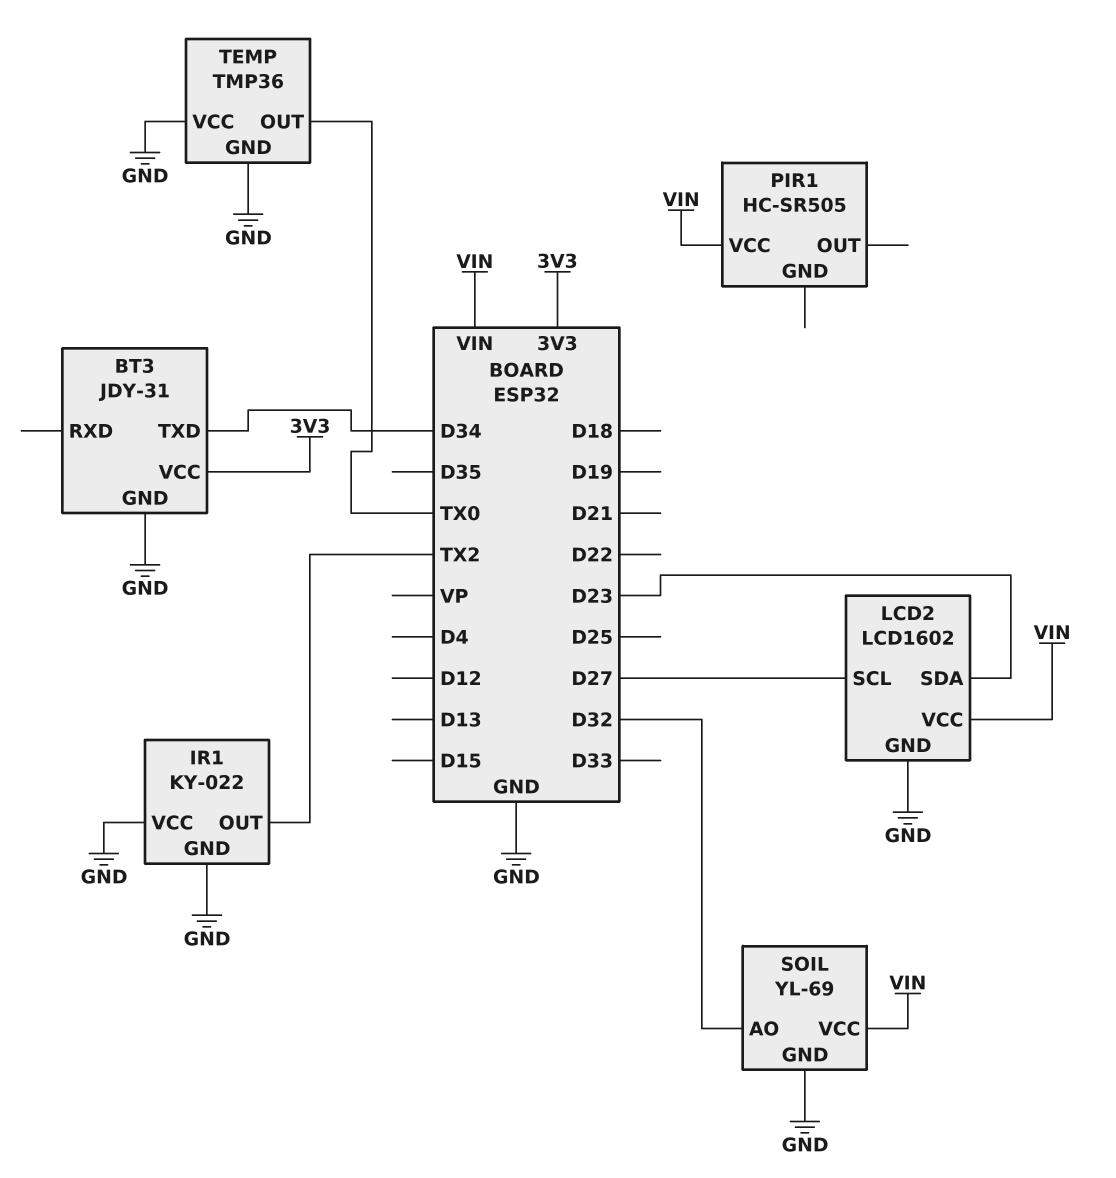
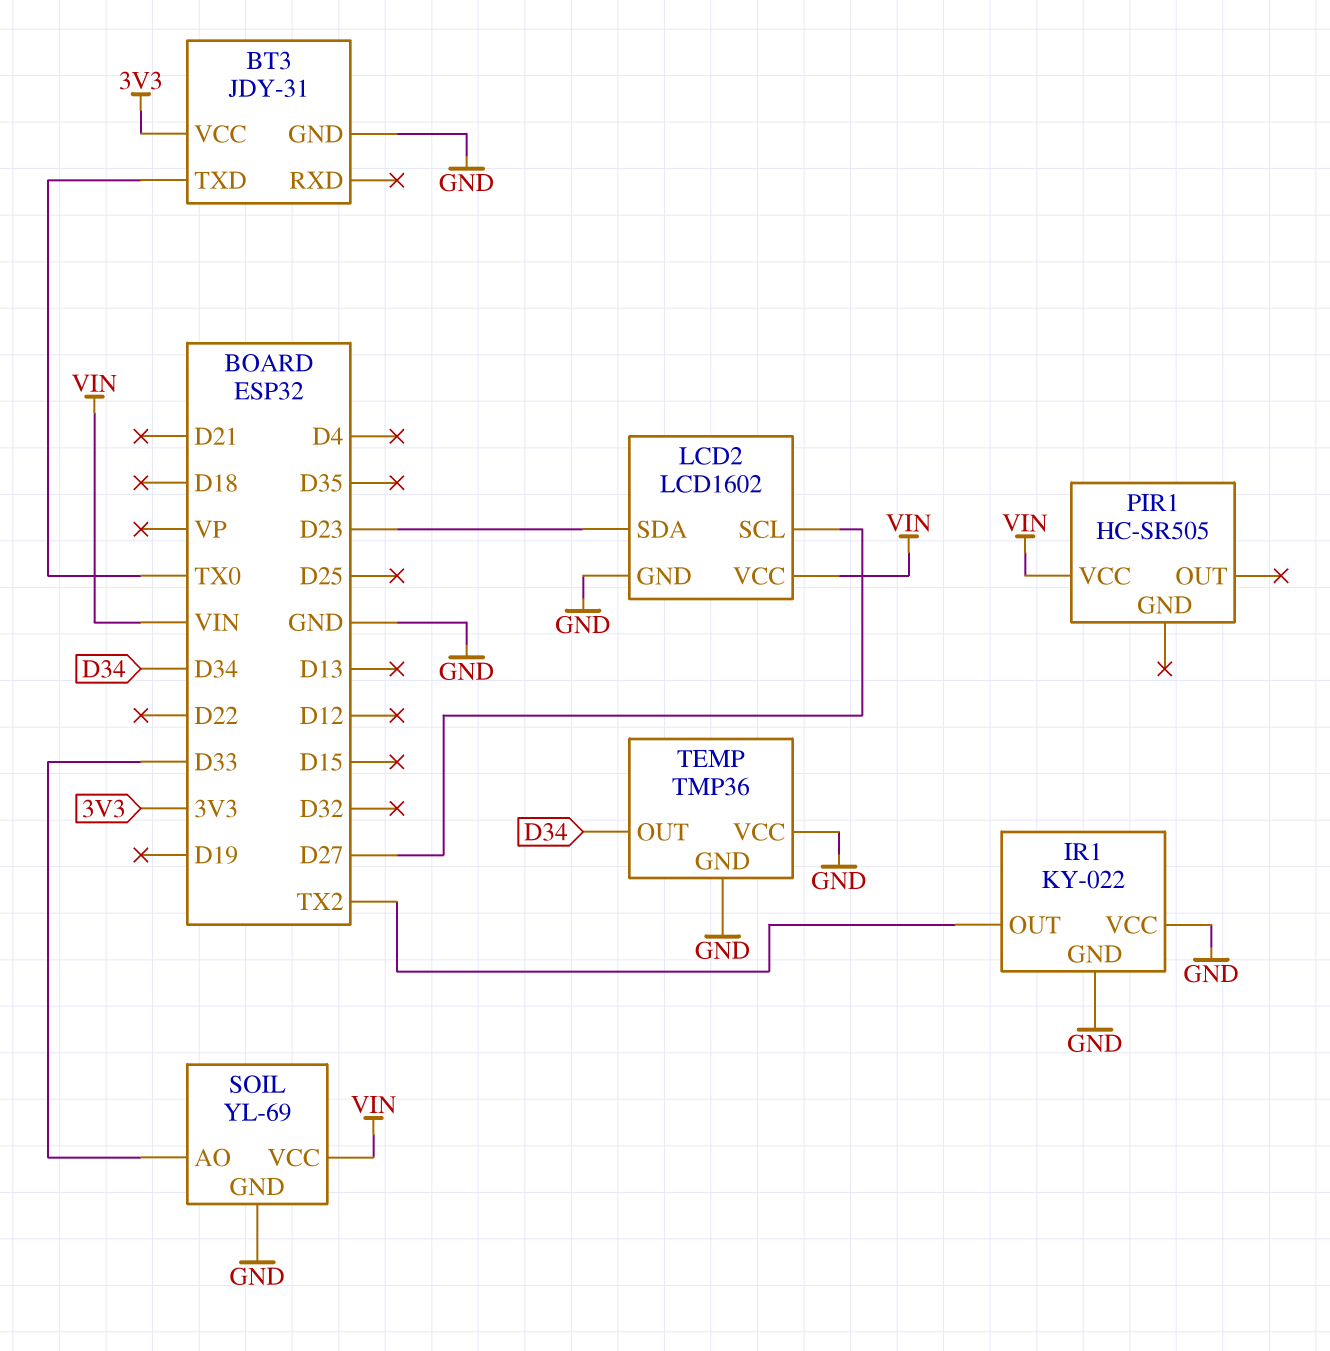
BT3 pin TXD: D34 -> TX0
SOIL pin AO: D32 -> D33
TEMP pin OUT: TX0 -> D34

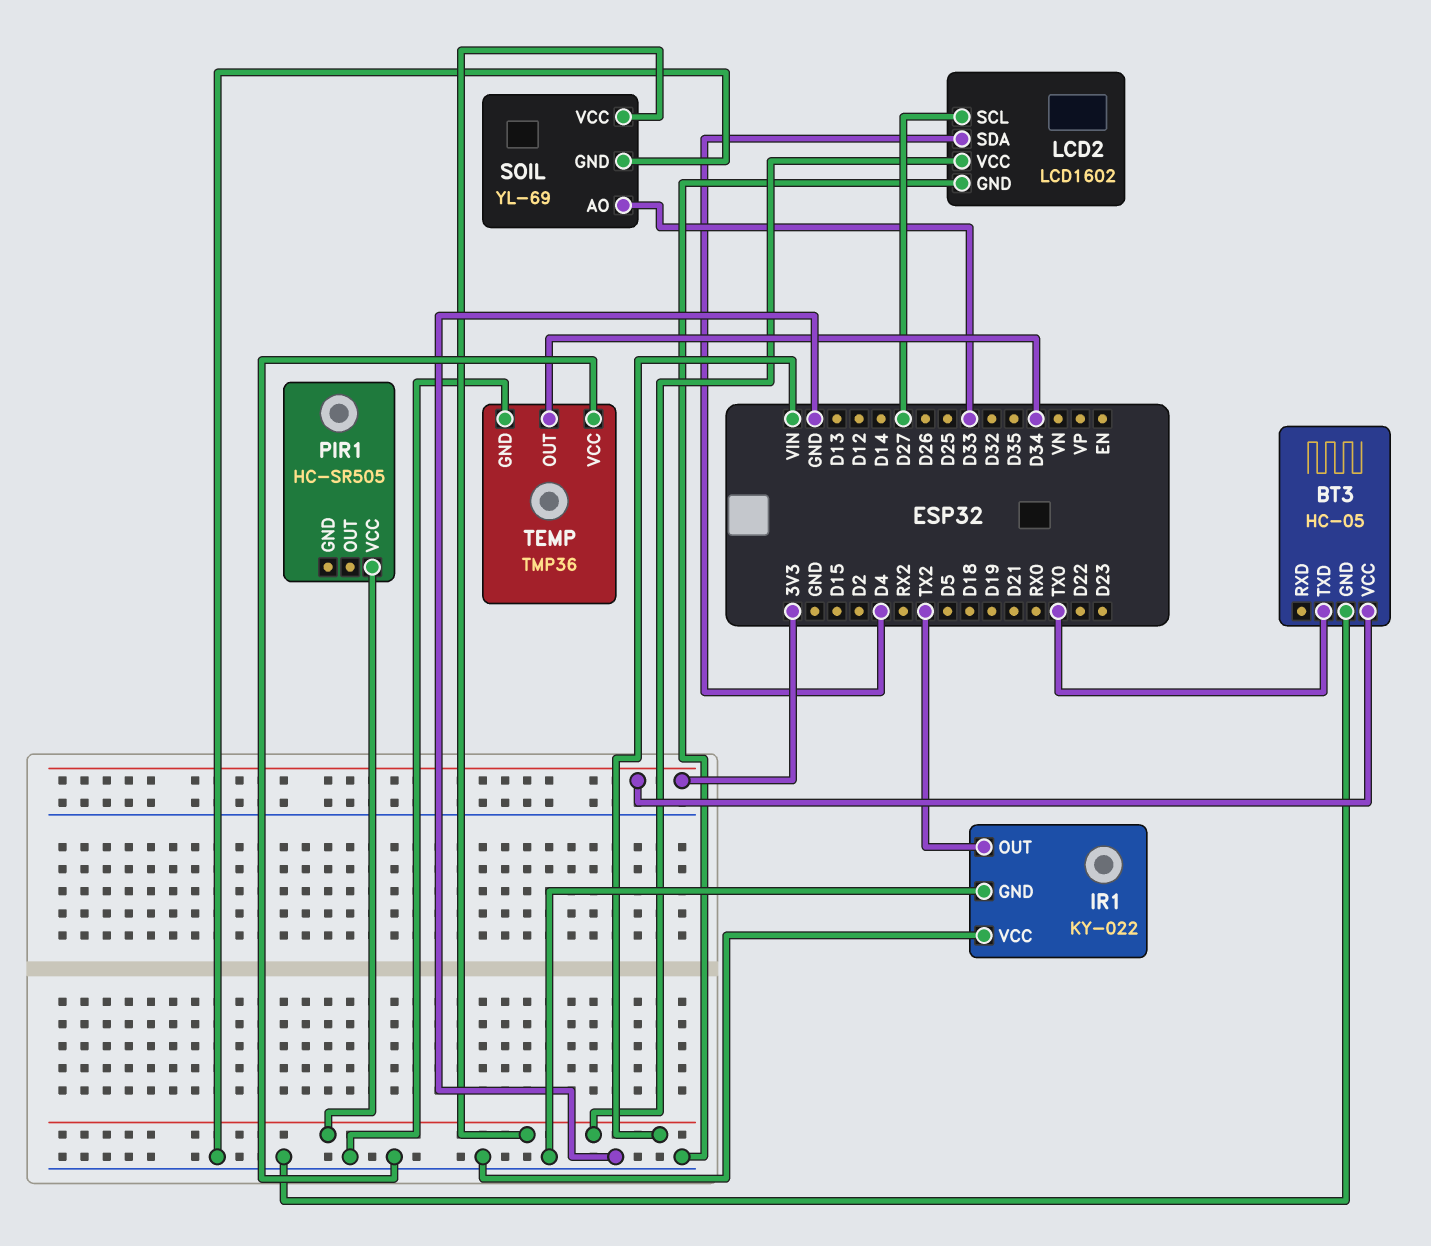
BT3: JDY-31 -> HC-05
LCD2 pin SDA: D23 -> D4

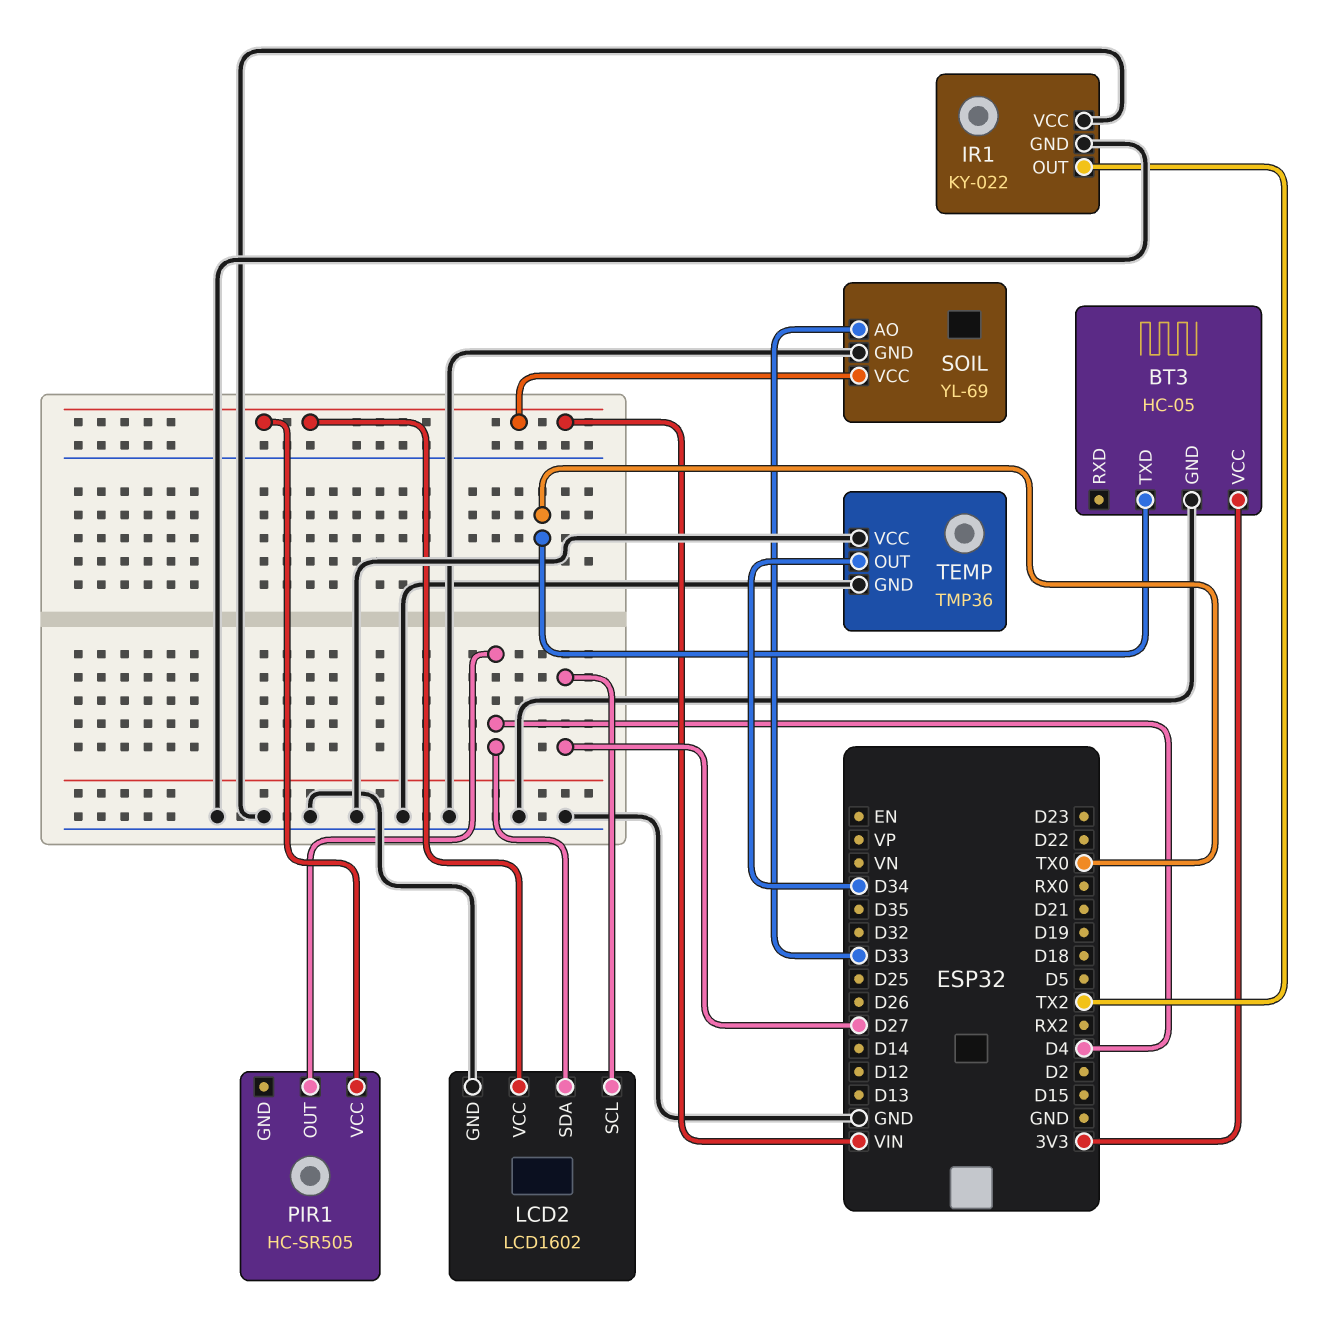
PIR1 pin OUT: none -> D4

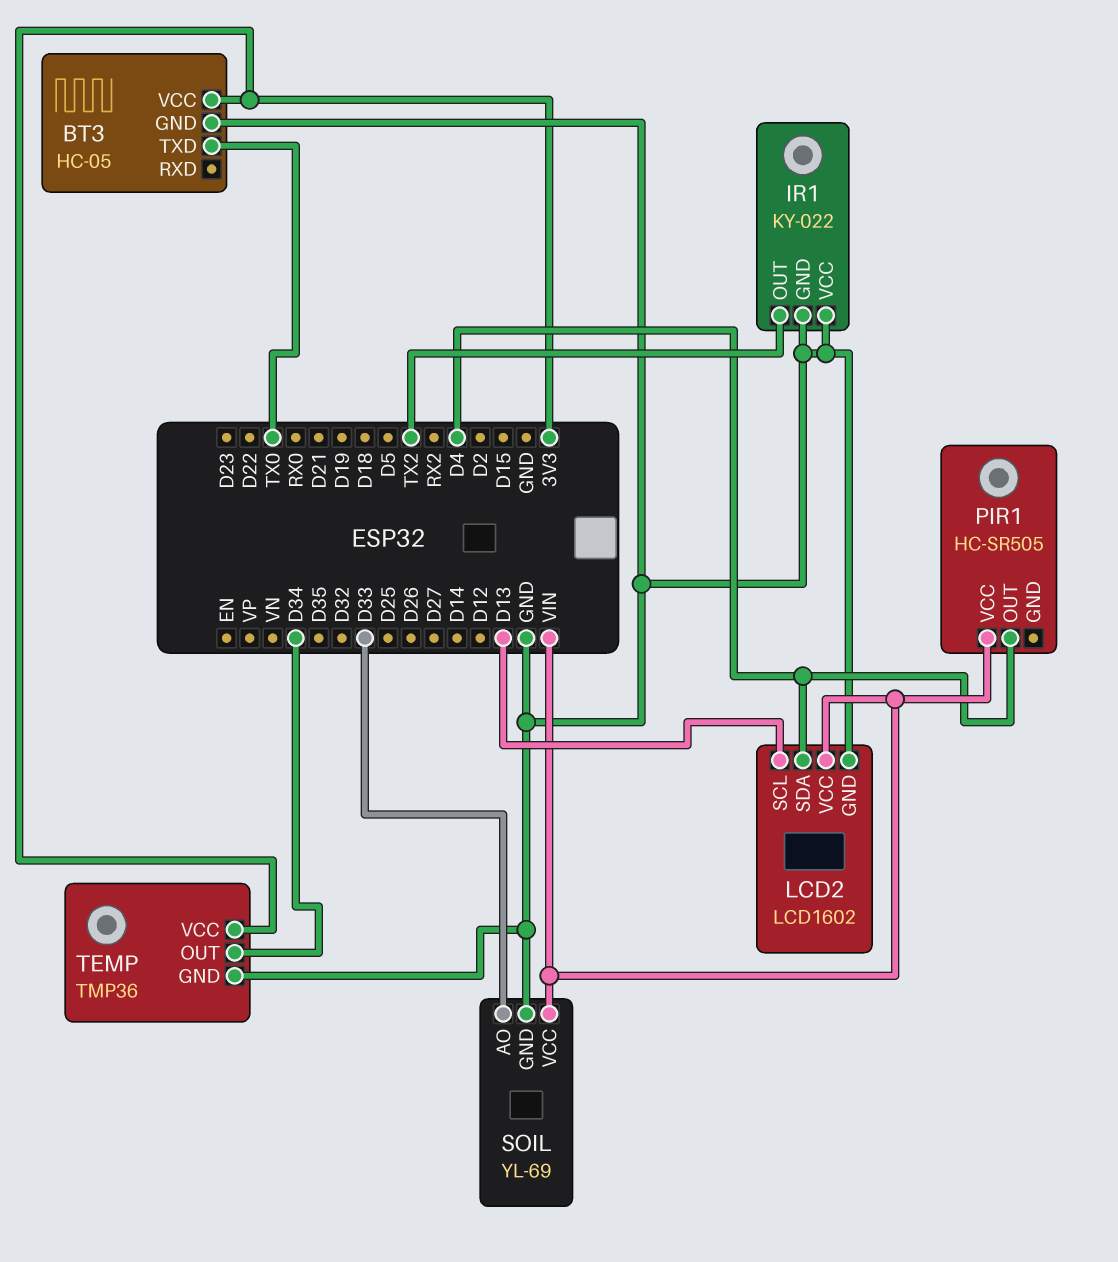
LCD2 pin SCL: D27 -> D13
TEMP pin VCC: GND -> 3V3

